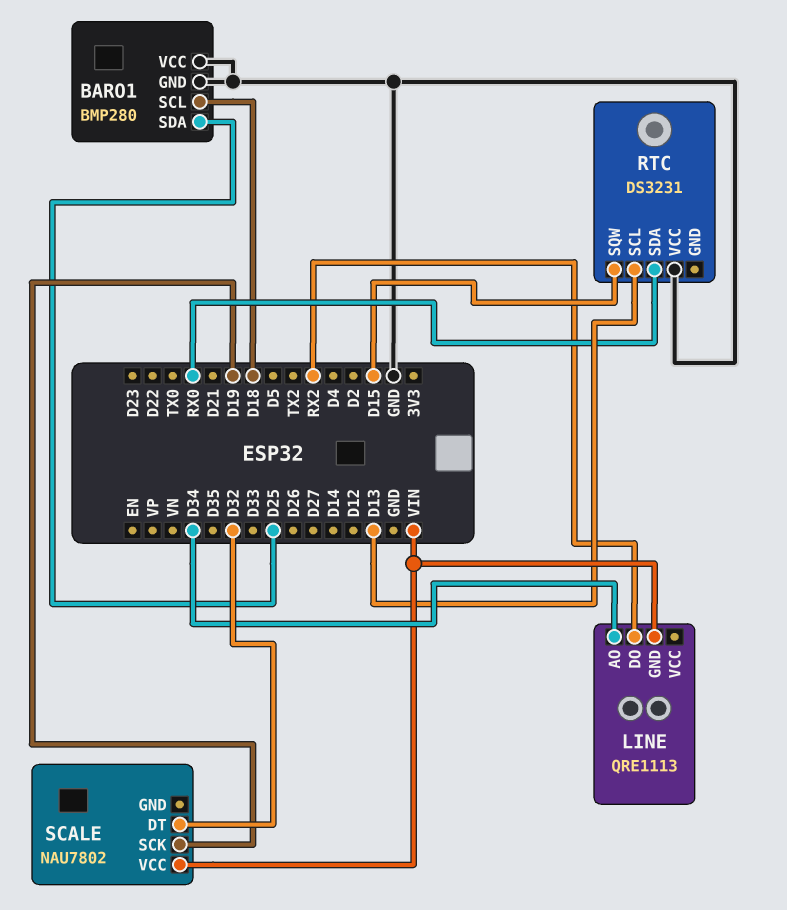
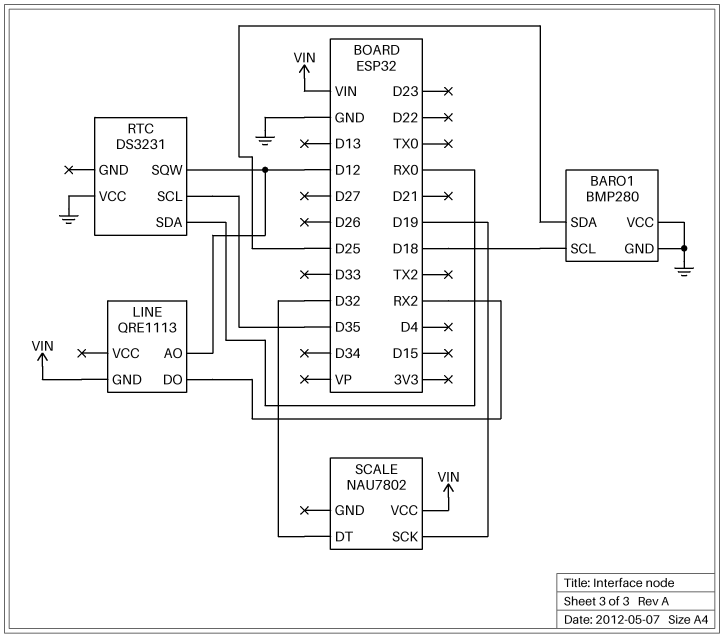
LINE pin AO: D34 -> D12
RTC pin SCL: D13 -> D35
RTC pin SQW: D15 -> D12

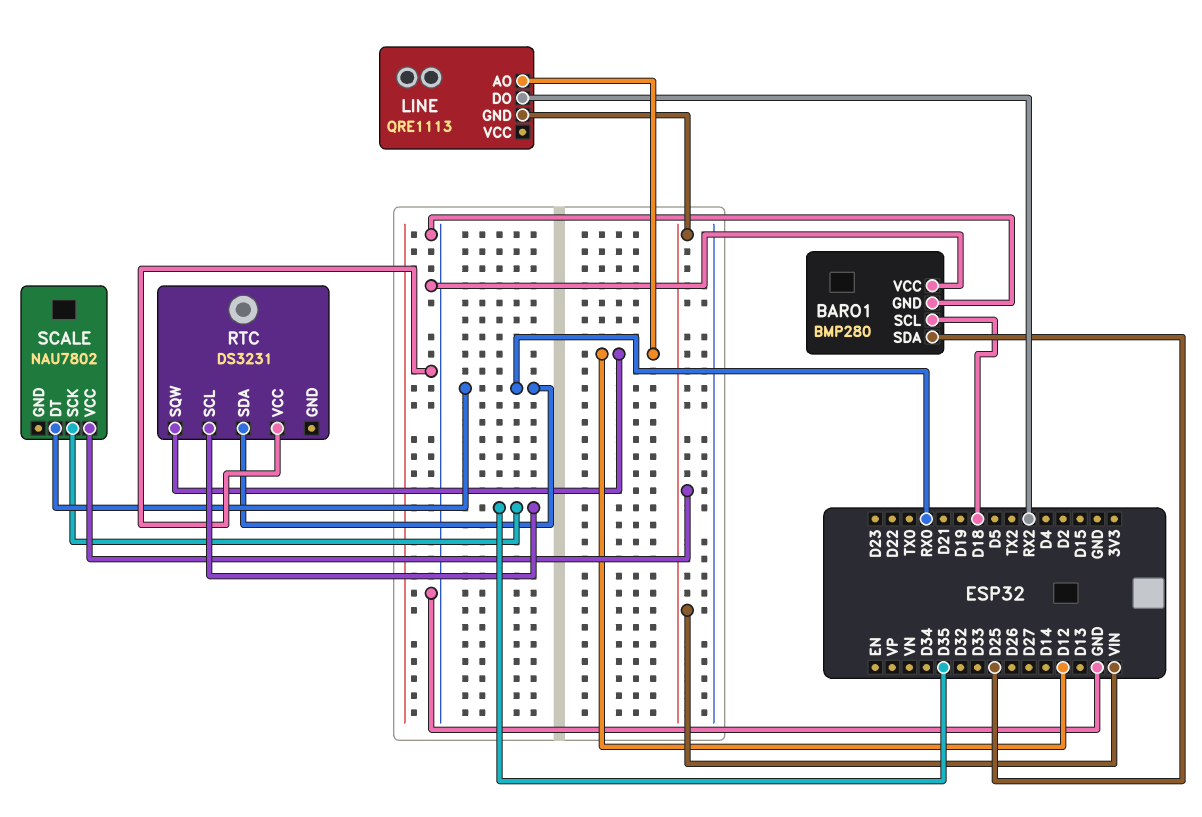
SCALE pin DT: D32 -> RX0
SCALE pin SCK: D19 -> D35

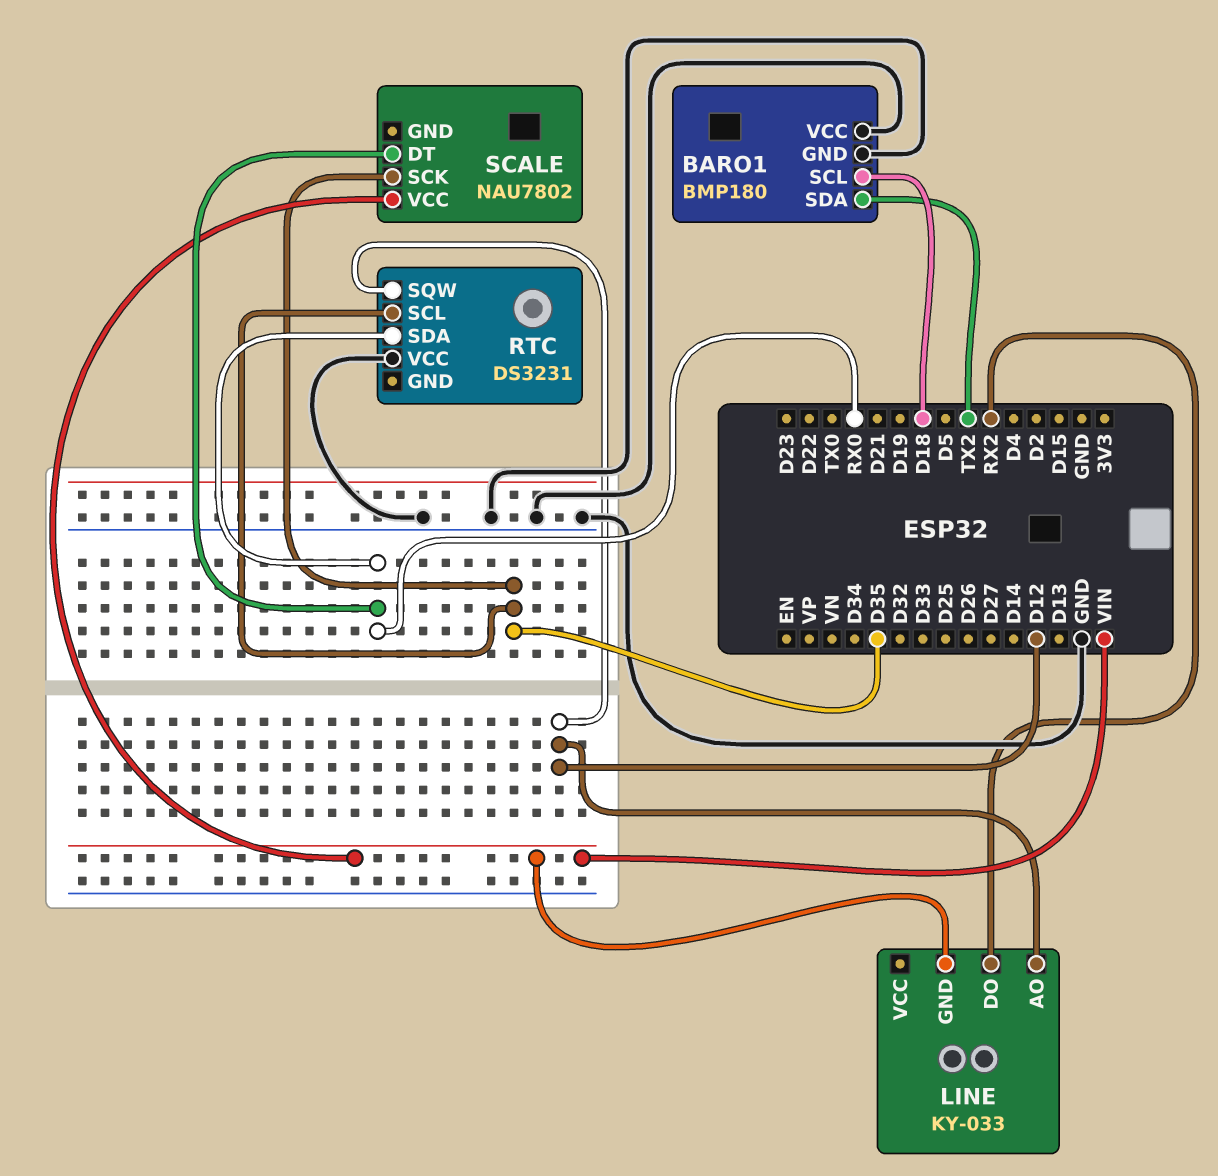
BARO1: BMP280 -> BMP180
BARO1 pin SDA: D25 -> TX2
LINE: QRE1113 -> KY-033

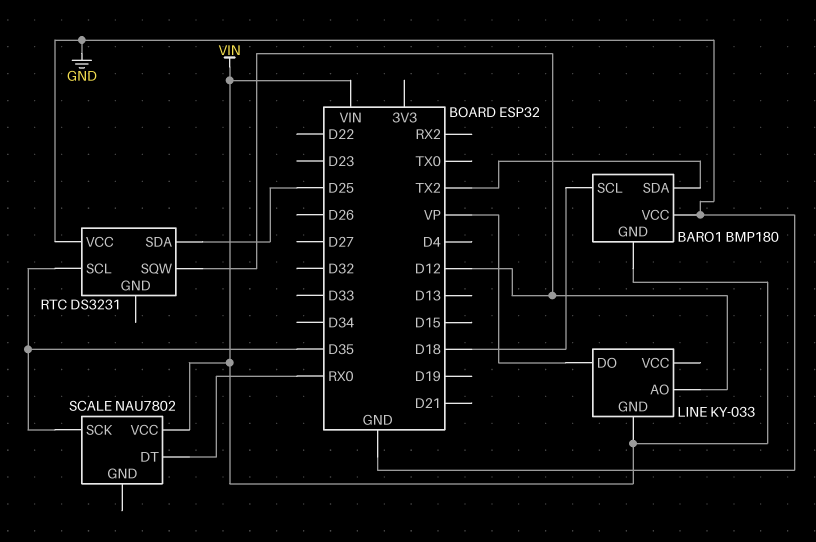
BARO1 pin GND: GND -> VIN
LINE pin DO: RX2 -> VP
RTC pin SDA: RX0 -> D25

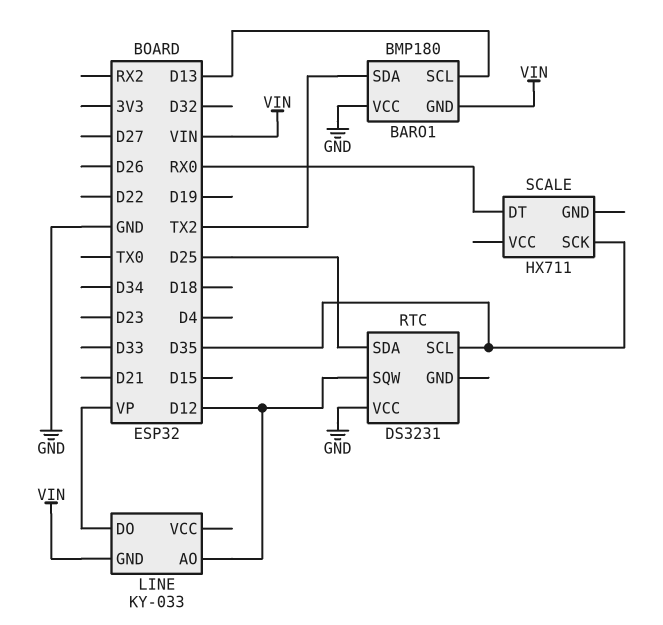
BARO1 pin SCL: D18 -> D13
SCALE: NAU7802 -> HX711
SCALE pin VCC: VIN -> none

